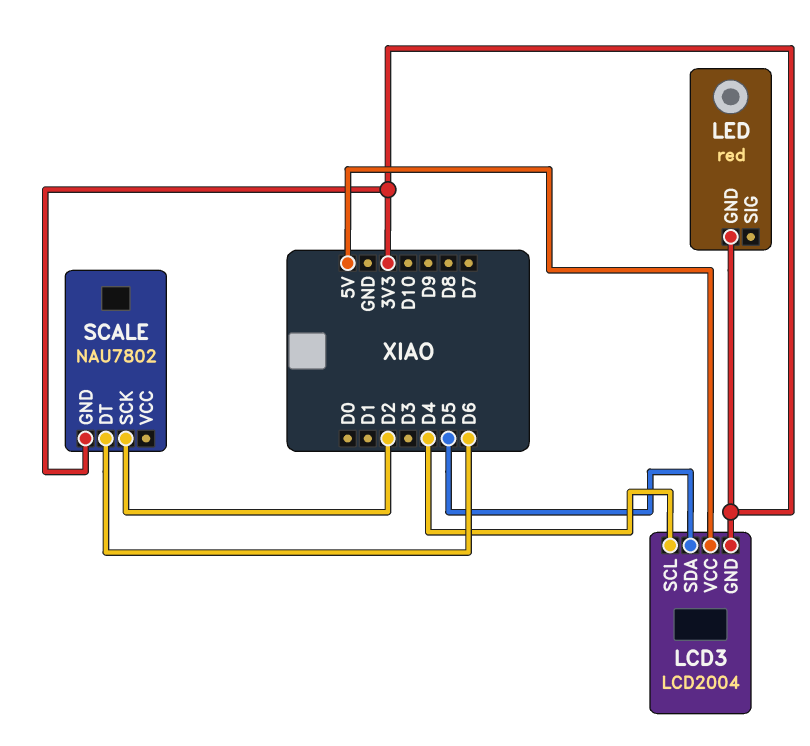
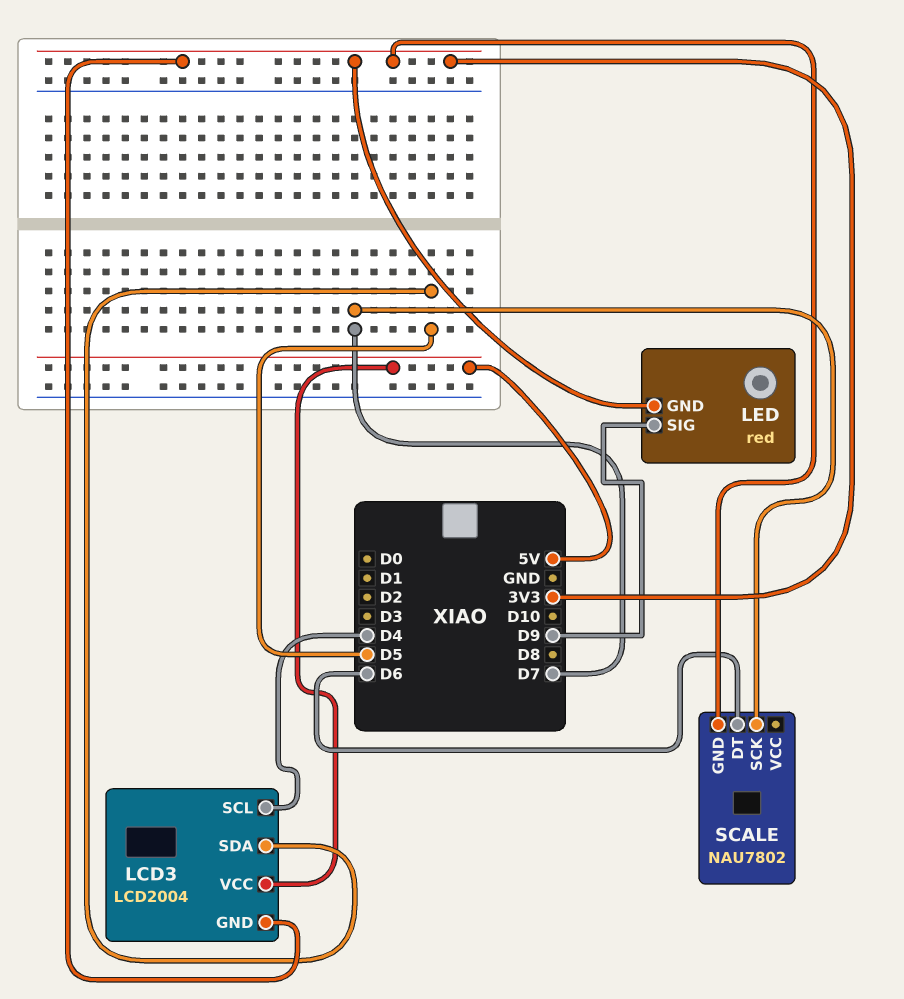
LED pin SIG: none -> D9
SCALE pin SCK: D2 -> D7

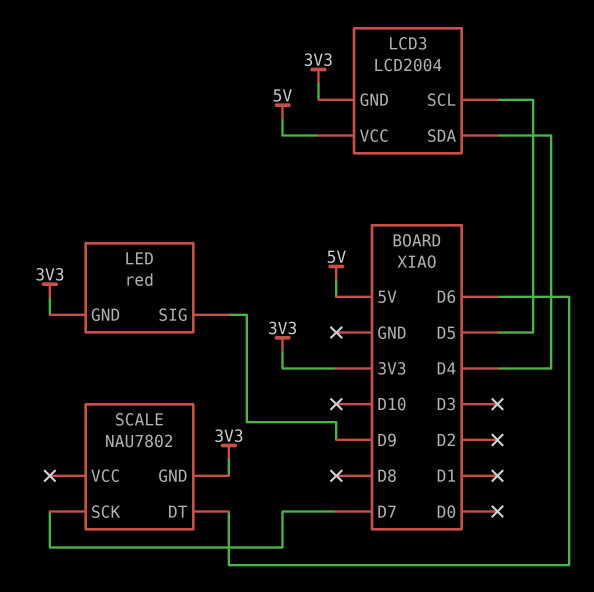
LCD3 pin SCL: D4 -> D5
LCD3 pin SDA: D5 -> D4

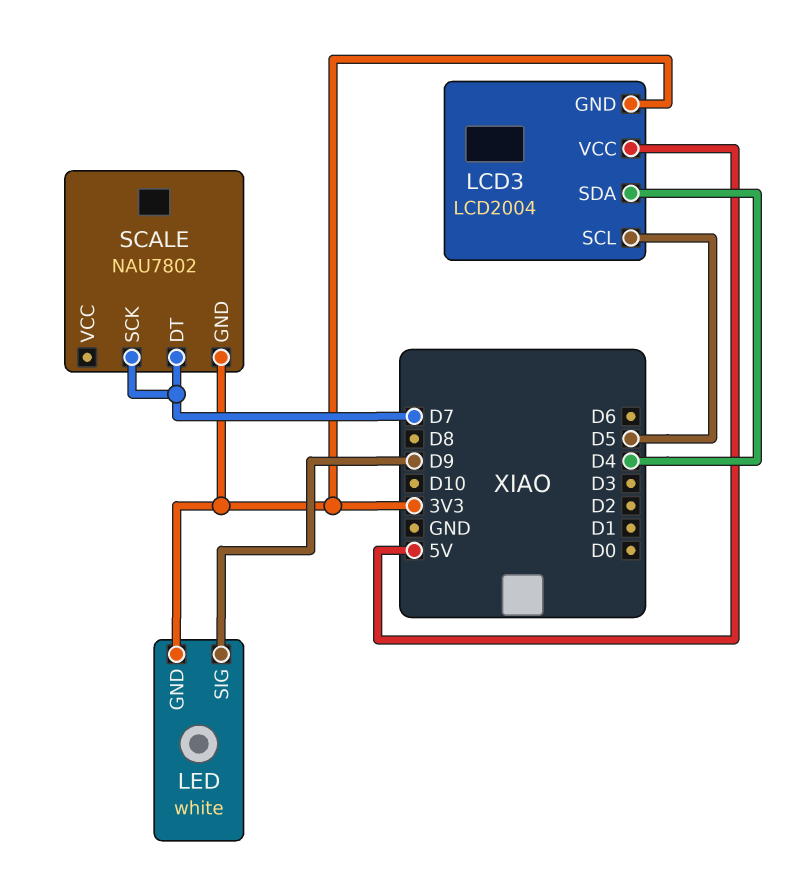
LED: red -> white
SCALE pin DT: D6 -> D7

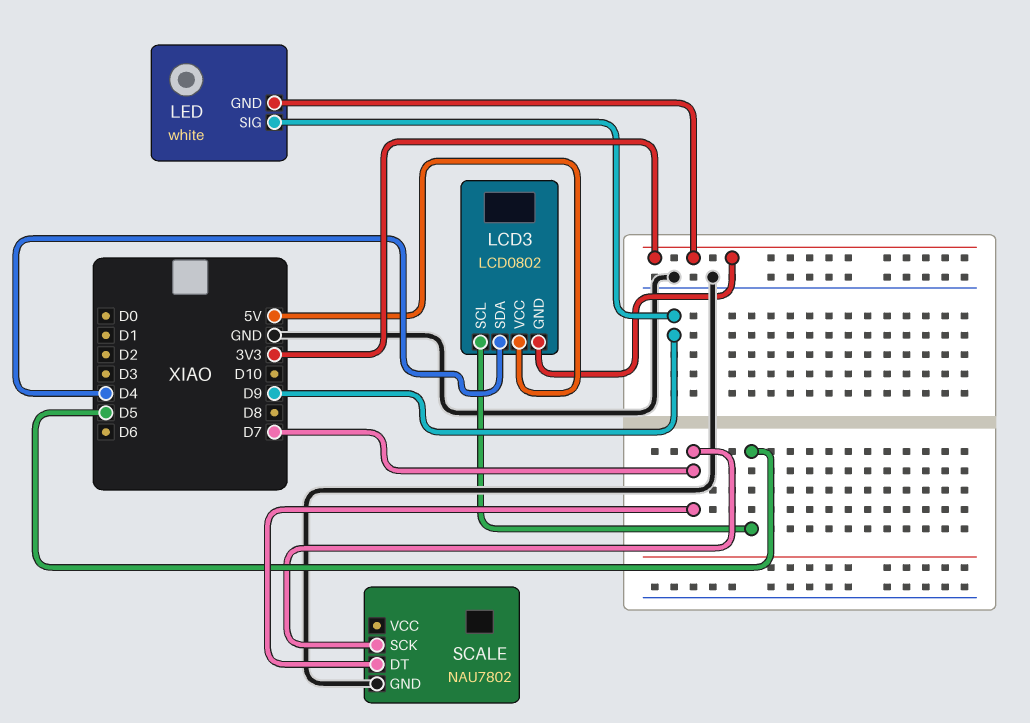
LCD3: LCD2004 -> LCD0802
SCALE pin GND: 3V3 -> GND

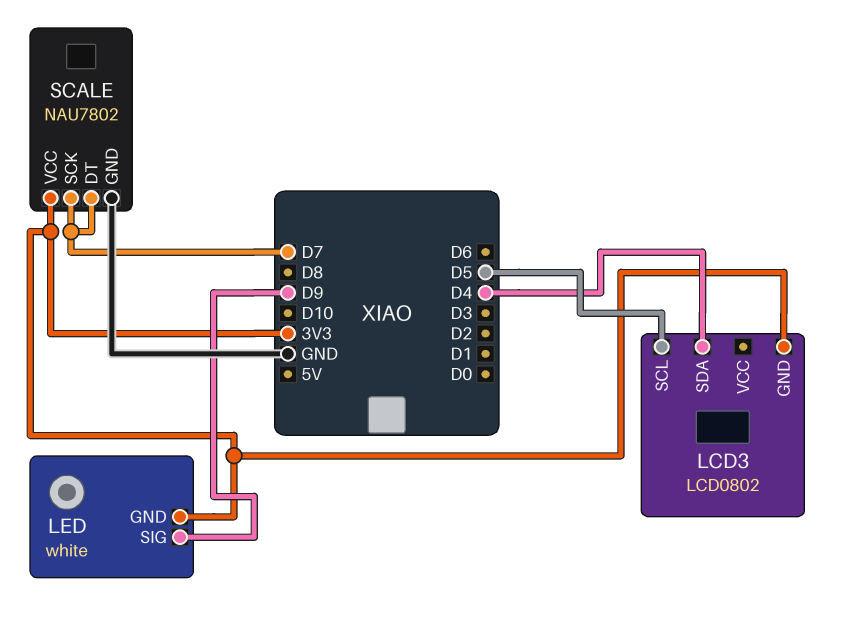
LCD3 pin VCC: 5V -> none
SCALE pin VCC: none -> 3V3

